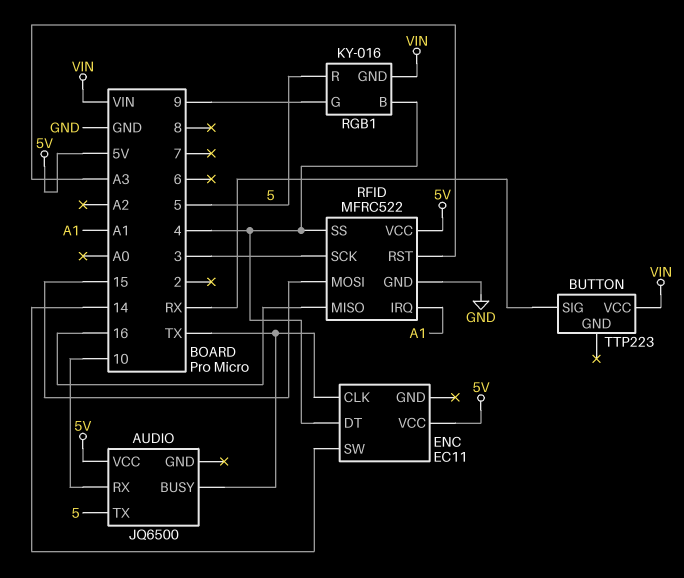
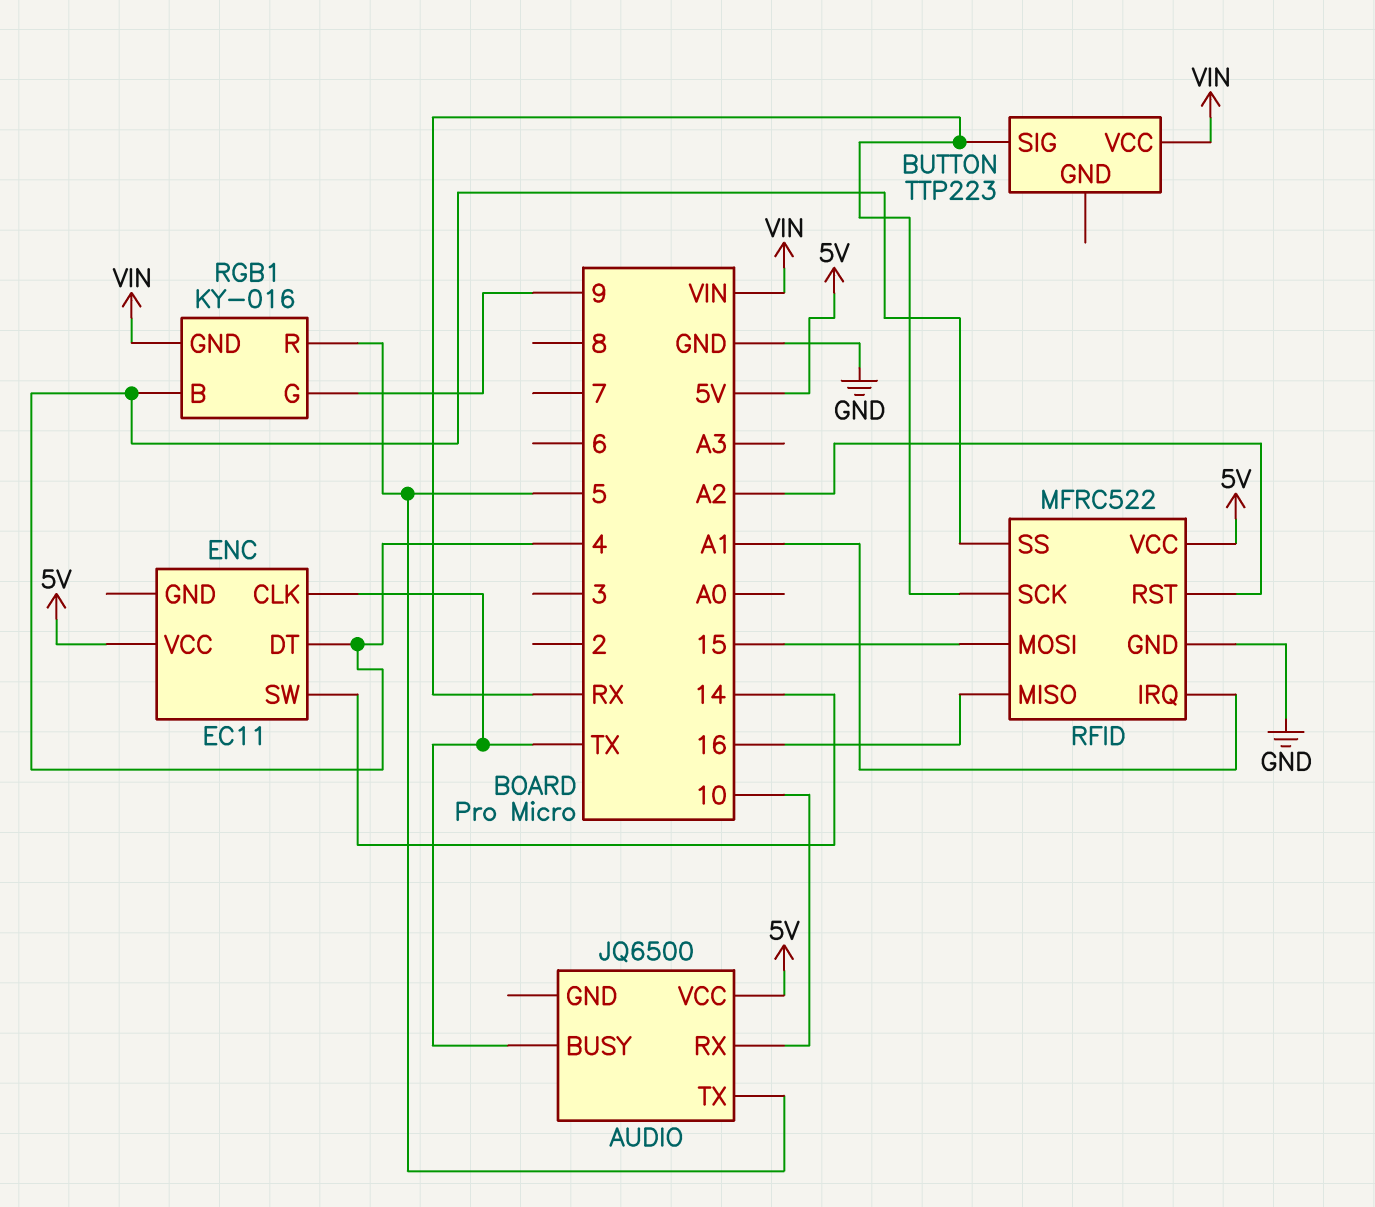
RFID pin RST: A3 -> A2
RFID pin SCK: 3 -> RX

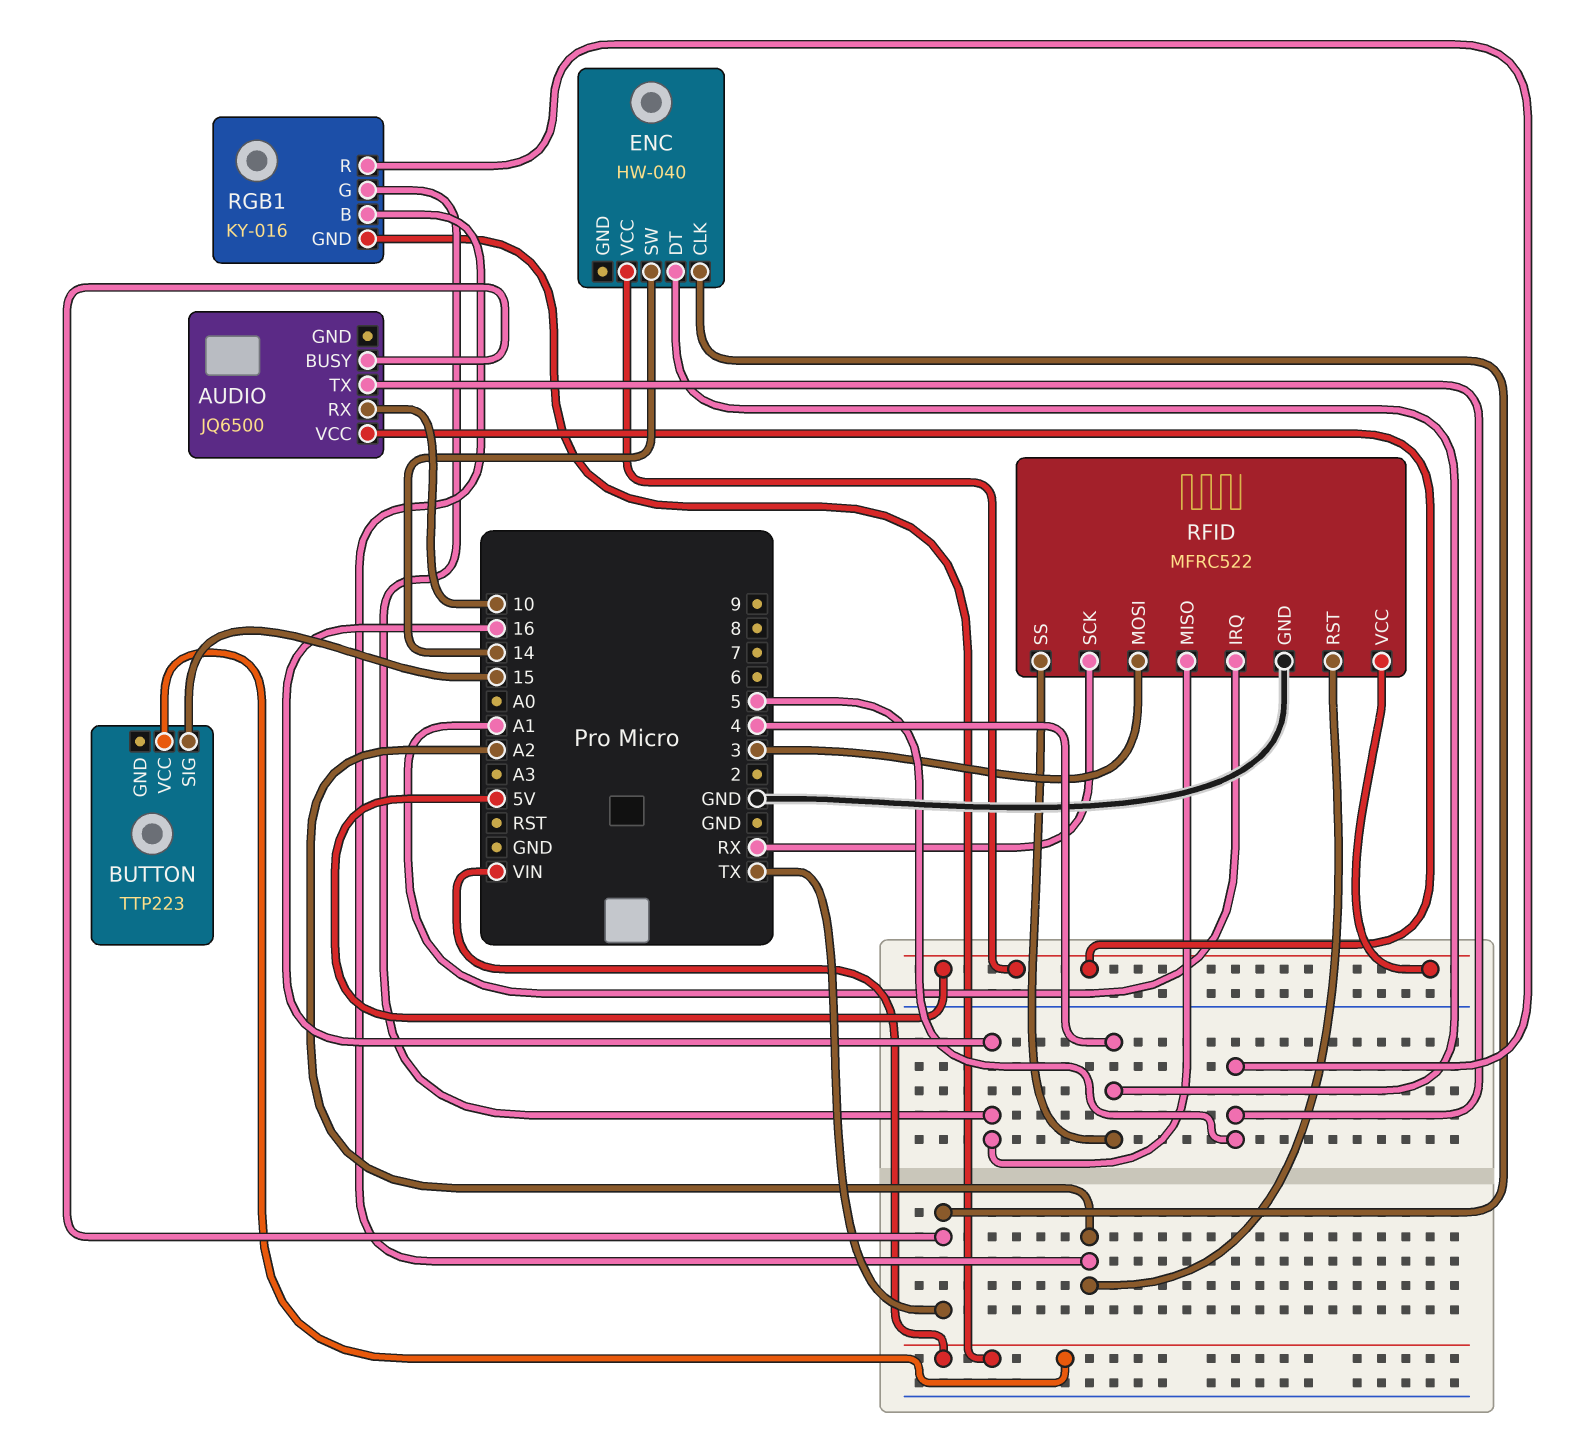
BUTTON pin SIG: RX -> 15
ENC: EC11 -> HW-040
RFID pin MOSI: 15 -> 3
RGB1 pin B: 4 -> A2
RGB1 pin G: 9 -> 16

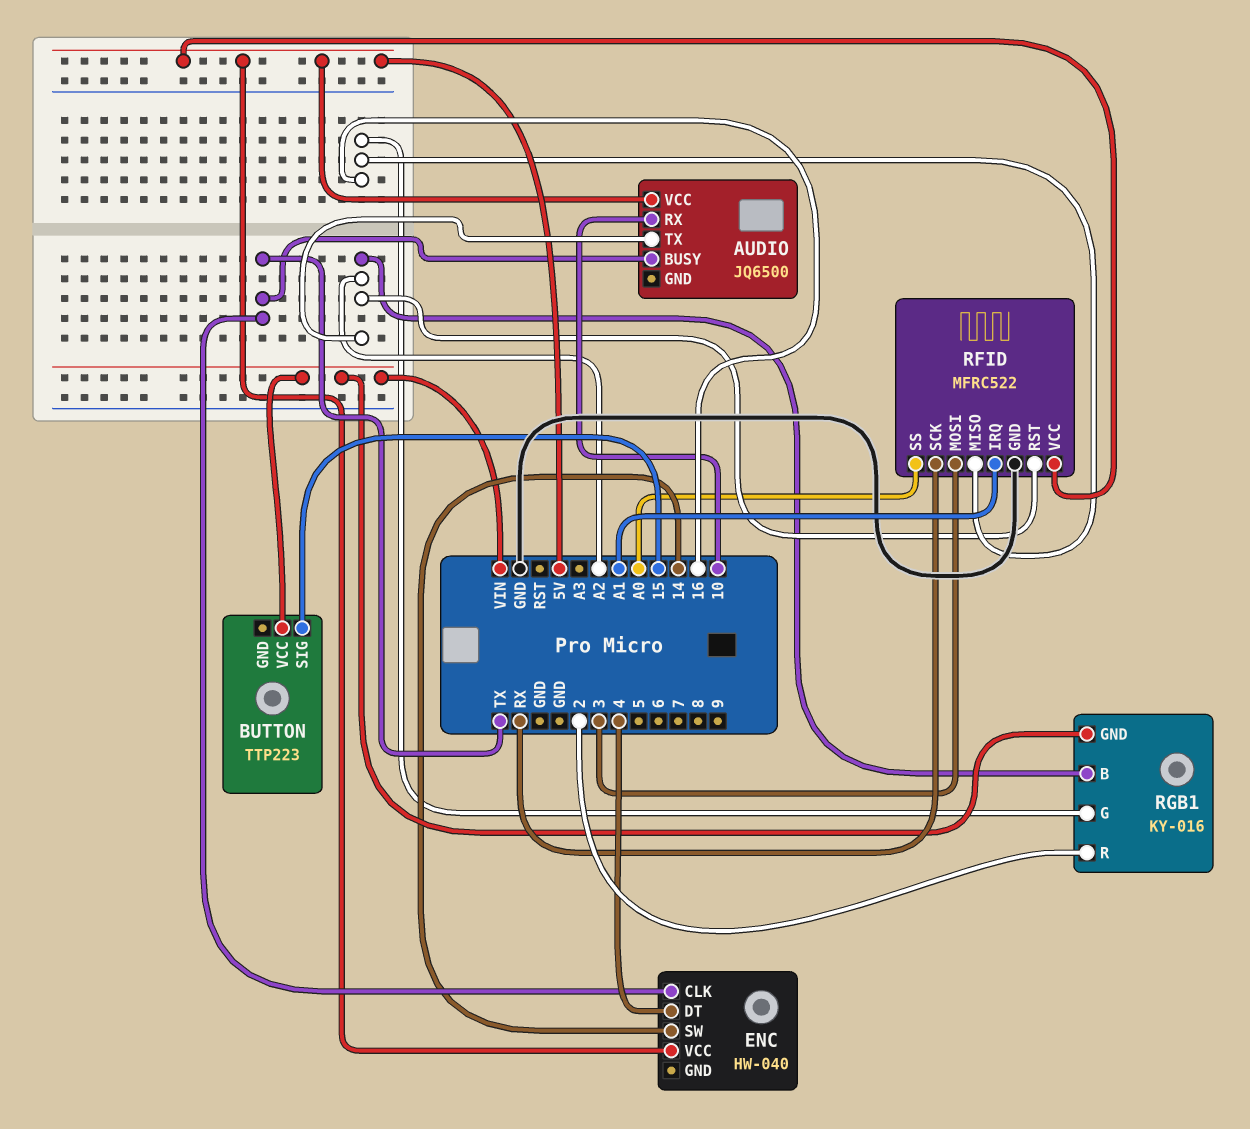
AUDIO pin TX: 5 -> A2
RFID pin SS: 4 -> A0
RGB1 pin R: 5 -> 2

